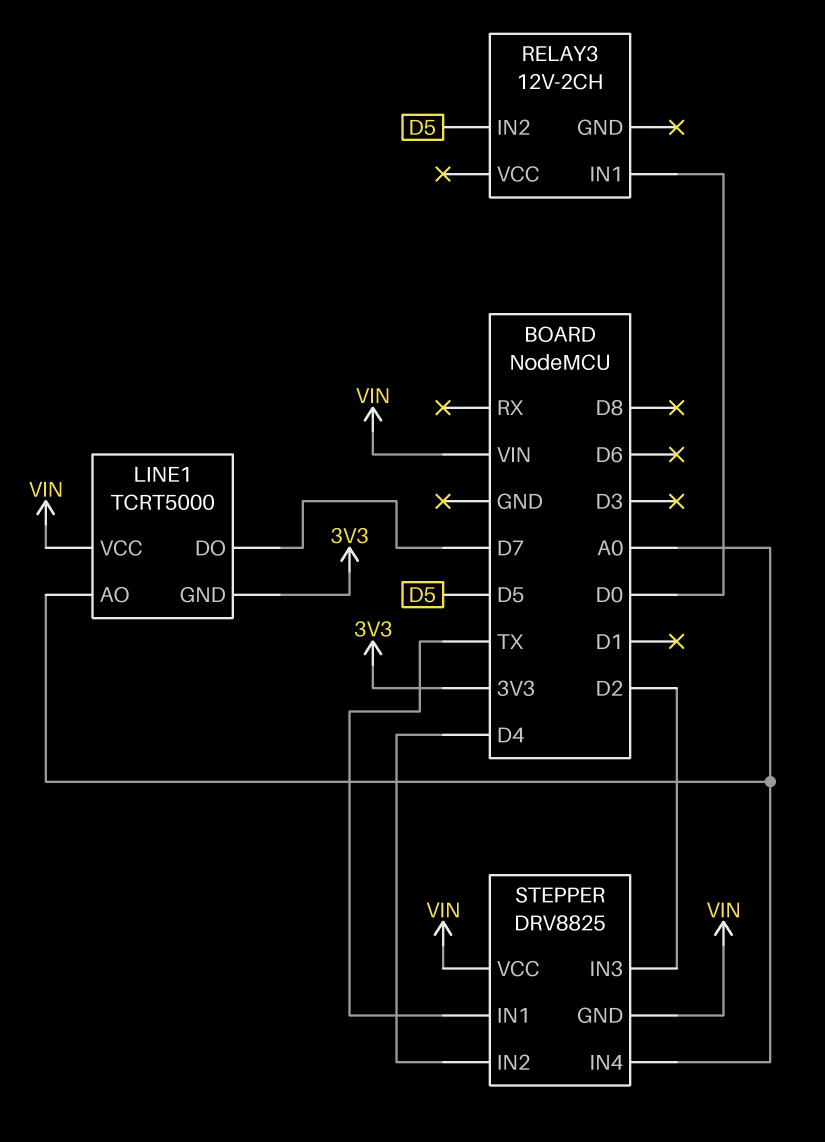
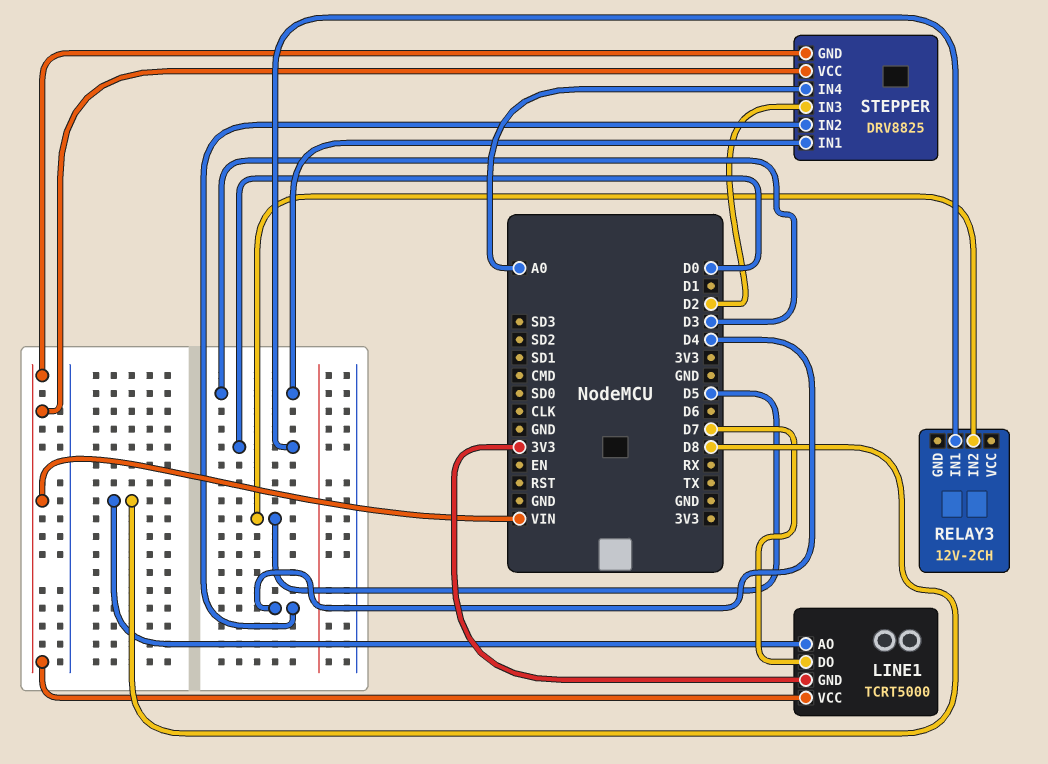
LINE1 pin AO: A0 -> D8
STEPPER pin IN1: TX -> D3

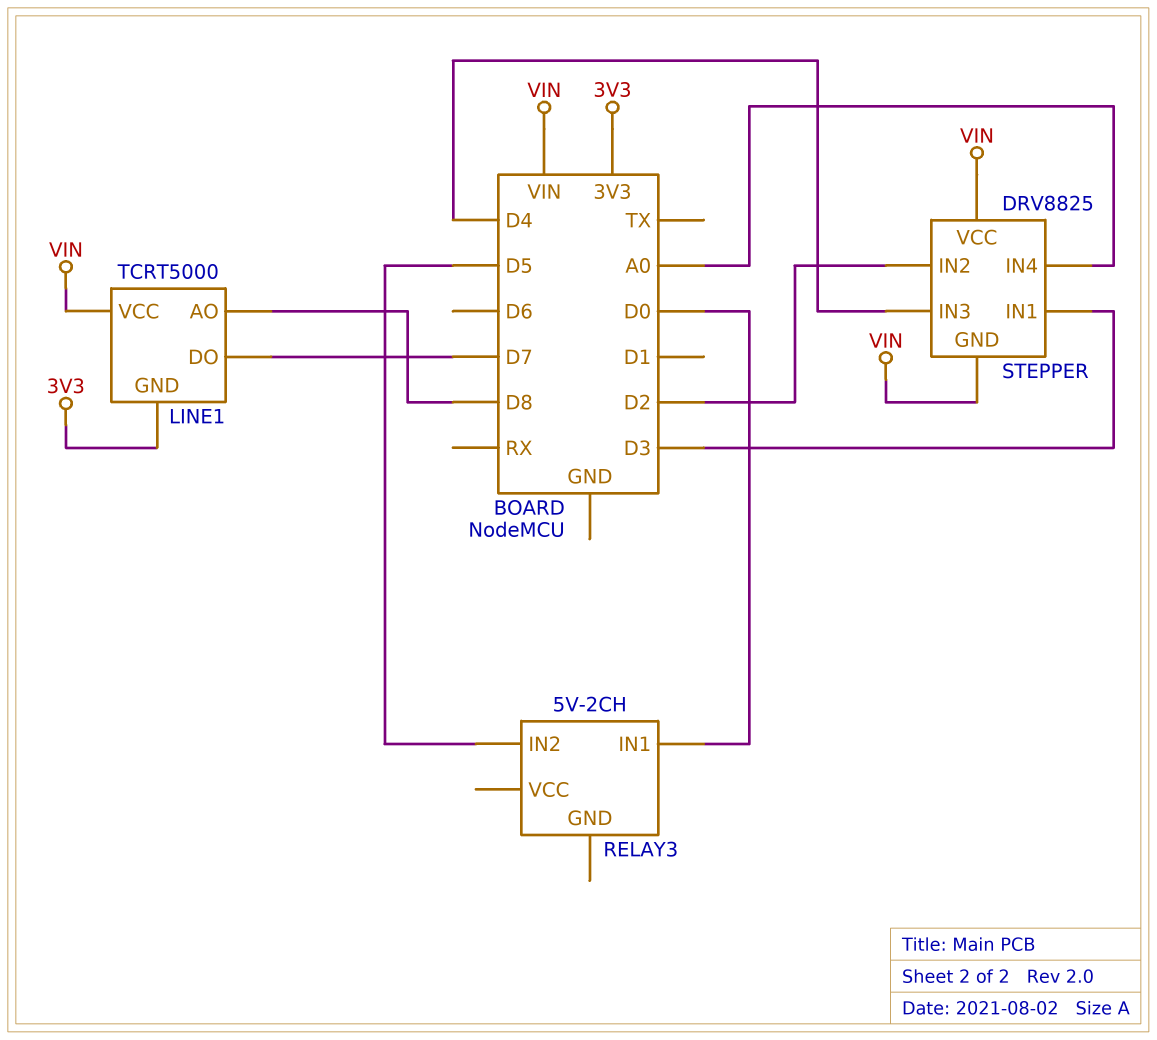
RELAY3: 12V-2CH -> 5V-2CH
STEPPER pin IN2: D4 -> D2
STEPPER pin IN3: D2 -> D4

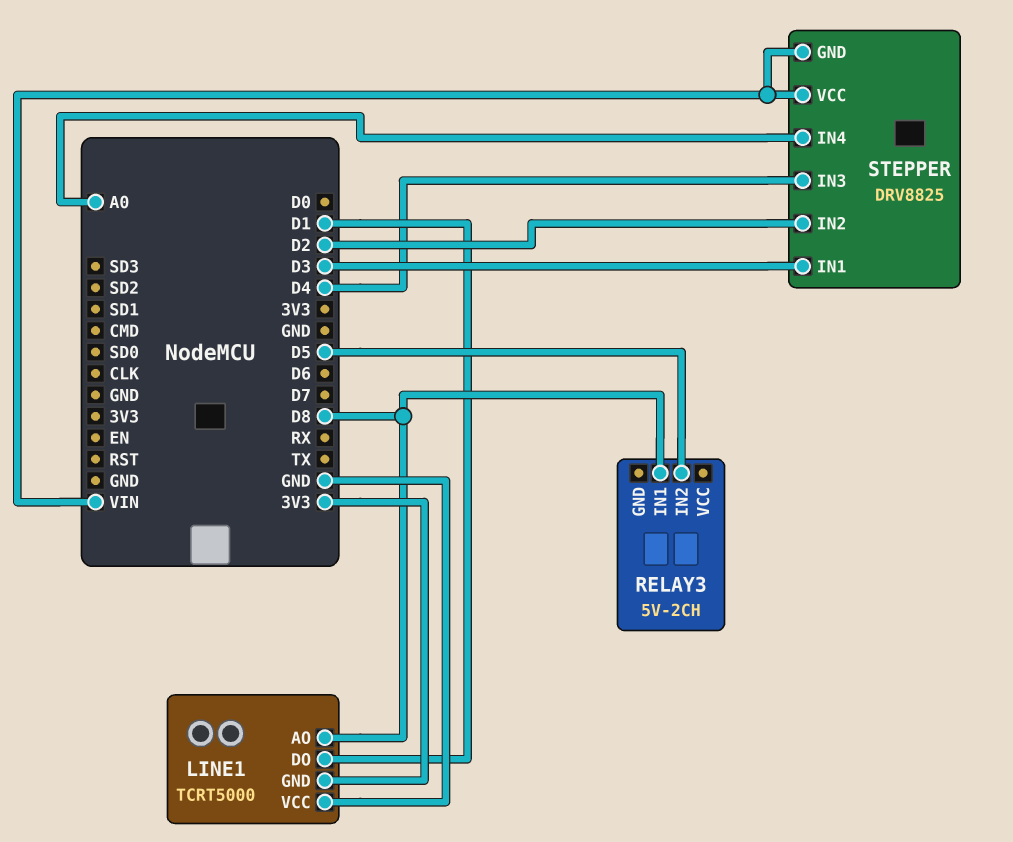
LINE1 pin DO: D7 -> D1
LINE1 pin VCC: VIN -> GND
RELAY3 pin IN1: D0 -> D8

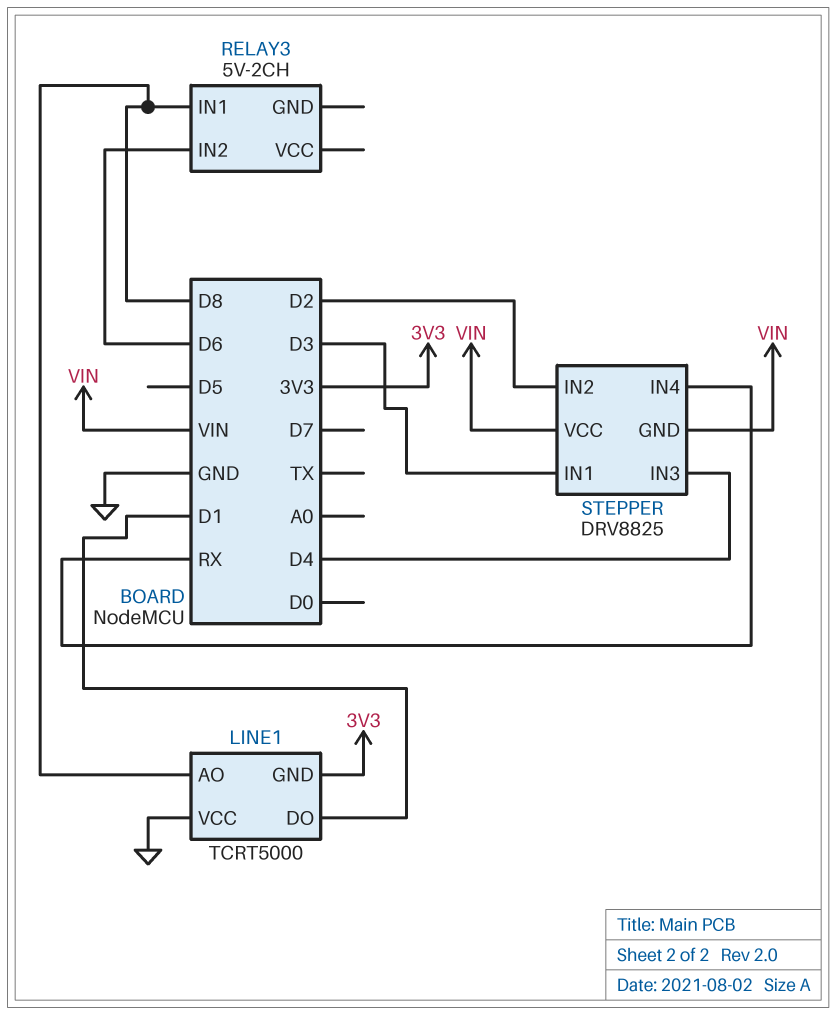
RELAY3 pin IN2: D5 -> D6
STEPPER pin IN4: A0 -> RX

